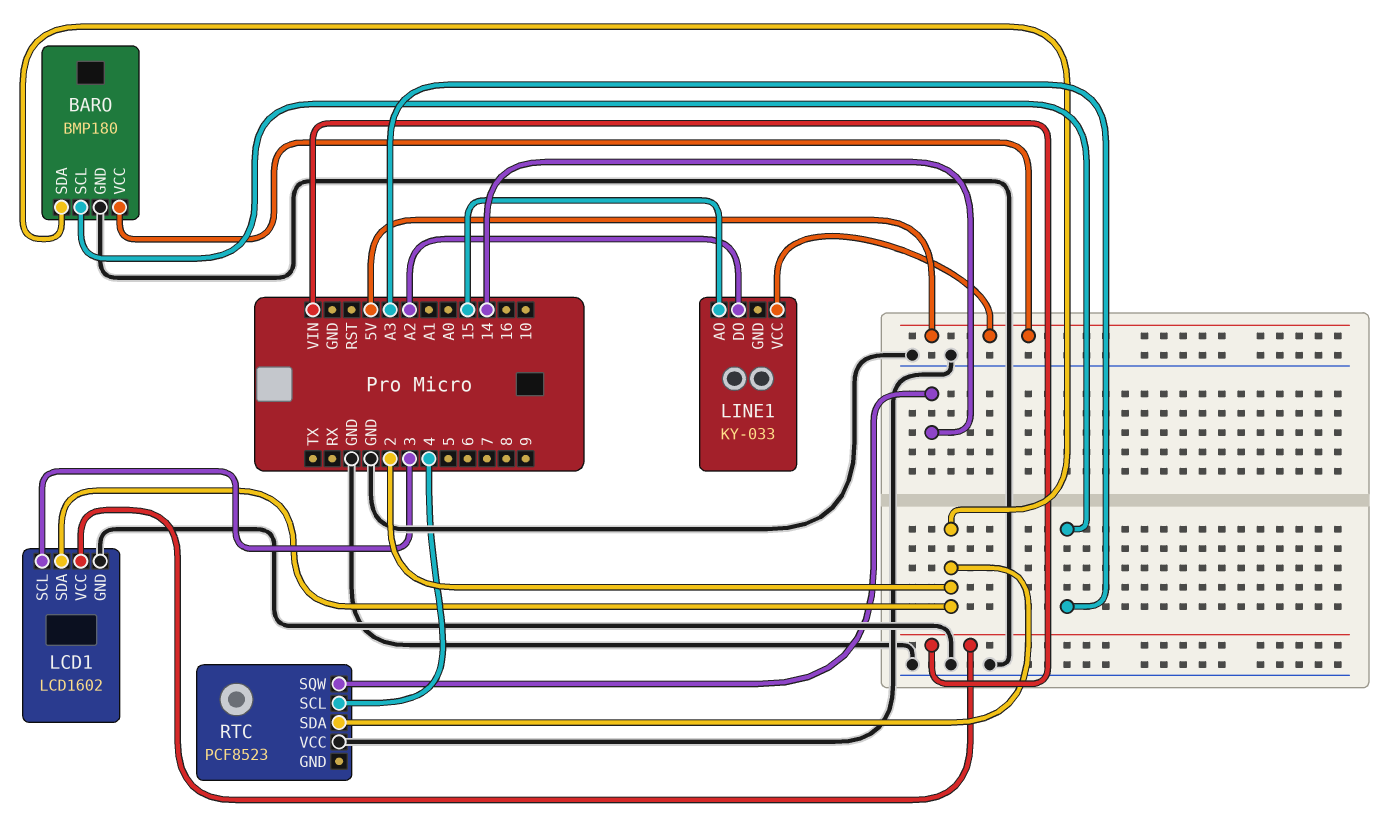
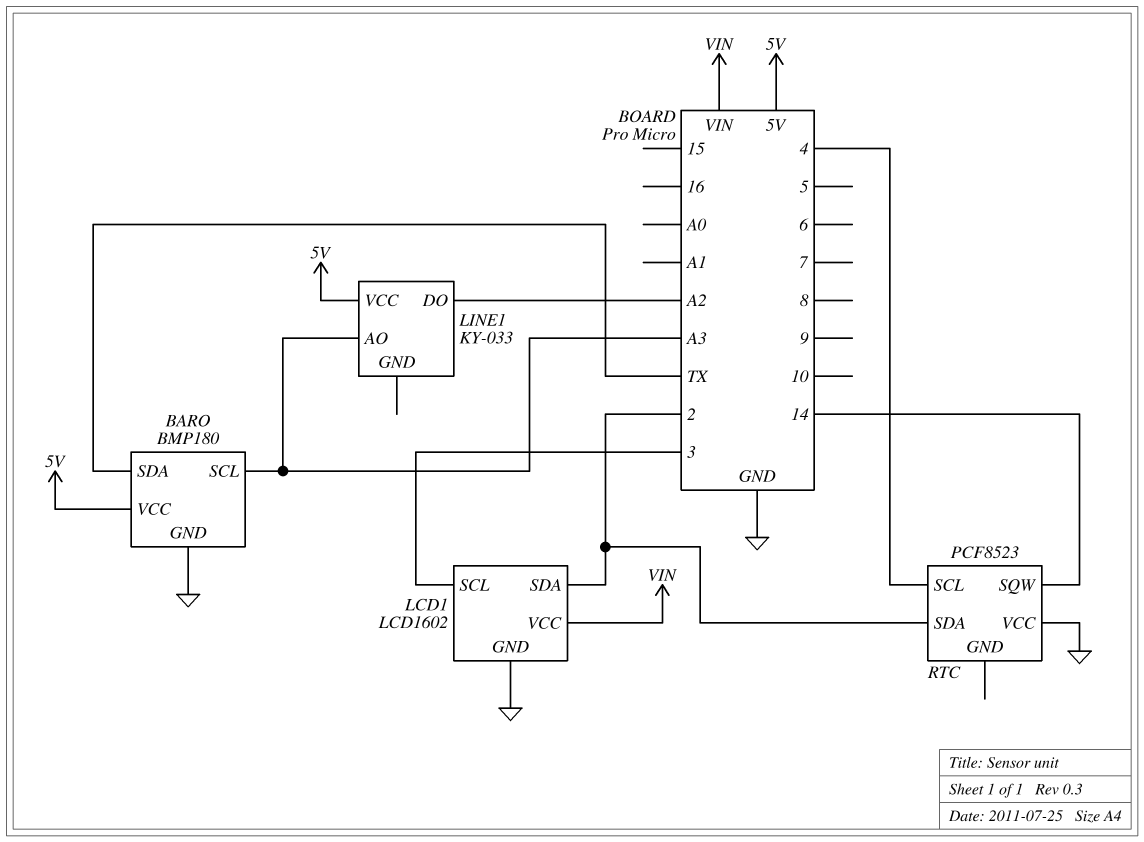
BARO pin SDA: 2 -> TX
LINE1 pin AO: 15 -> A3

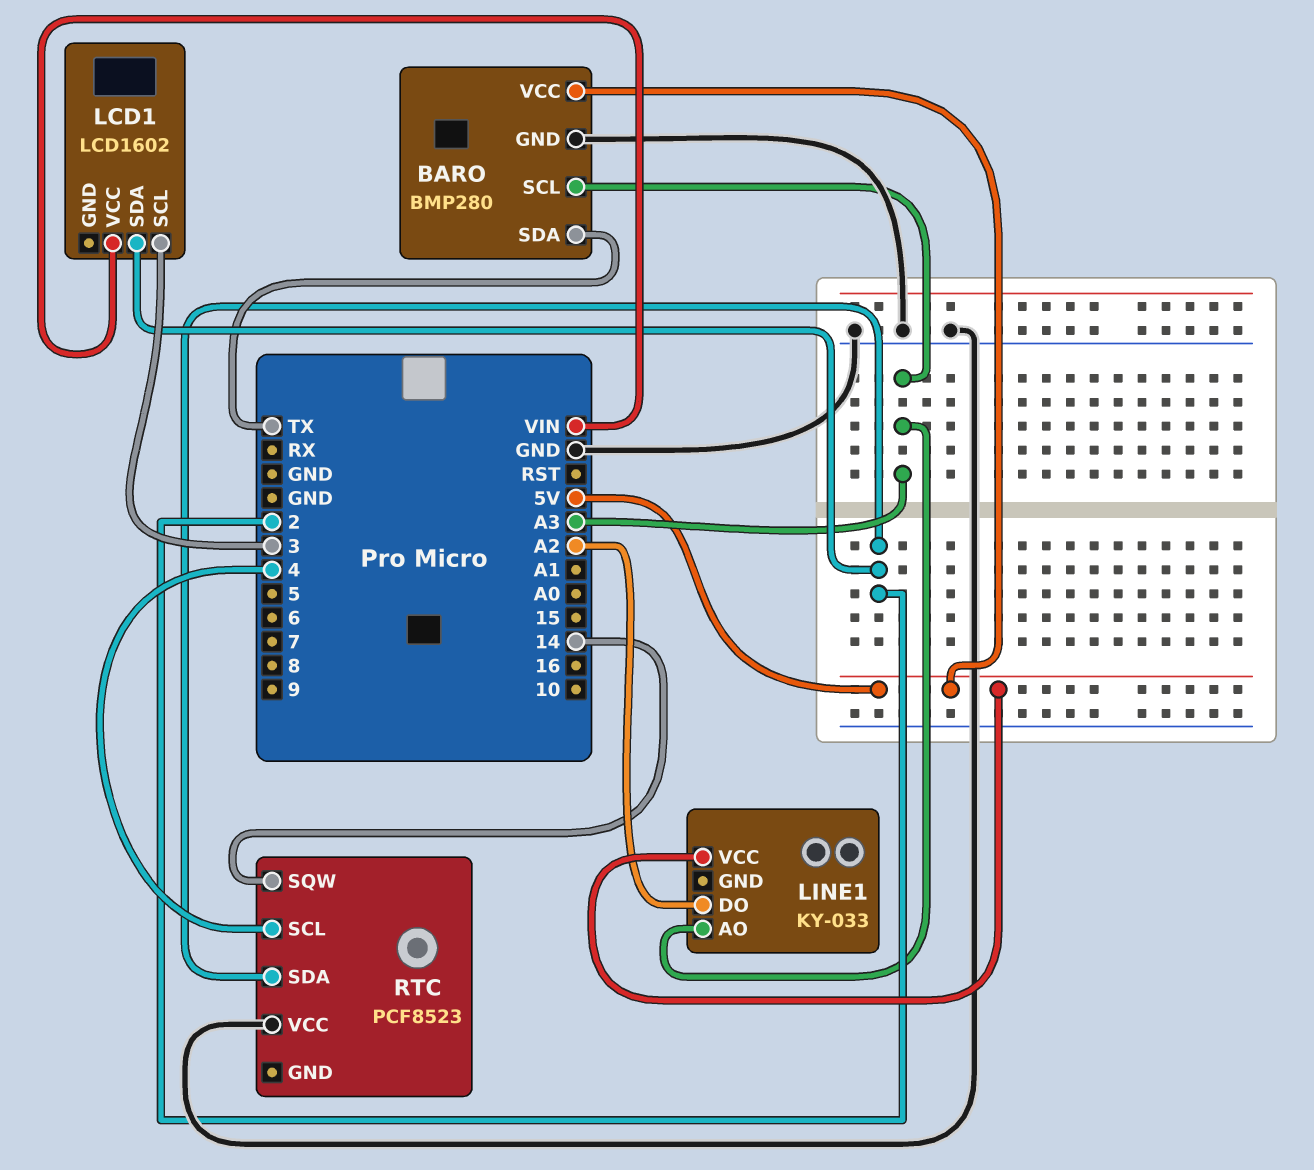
BARO: BMP180 -> BMP280
LCD1 pin GND: GND -> none

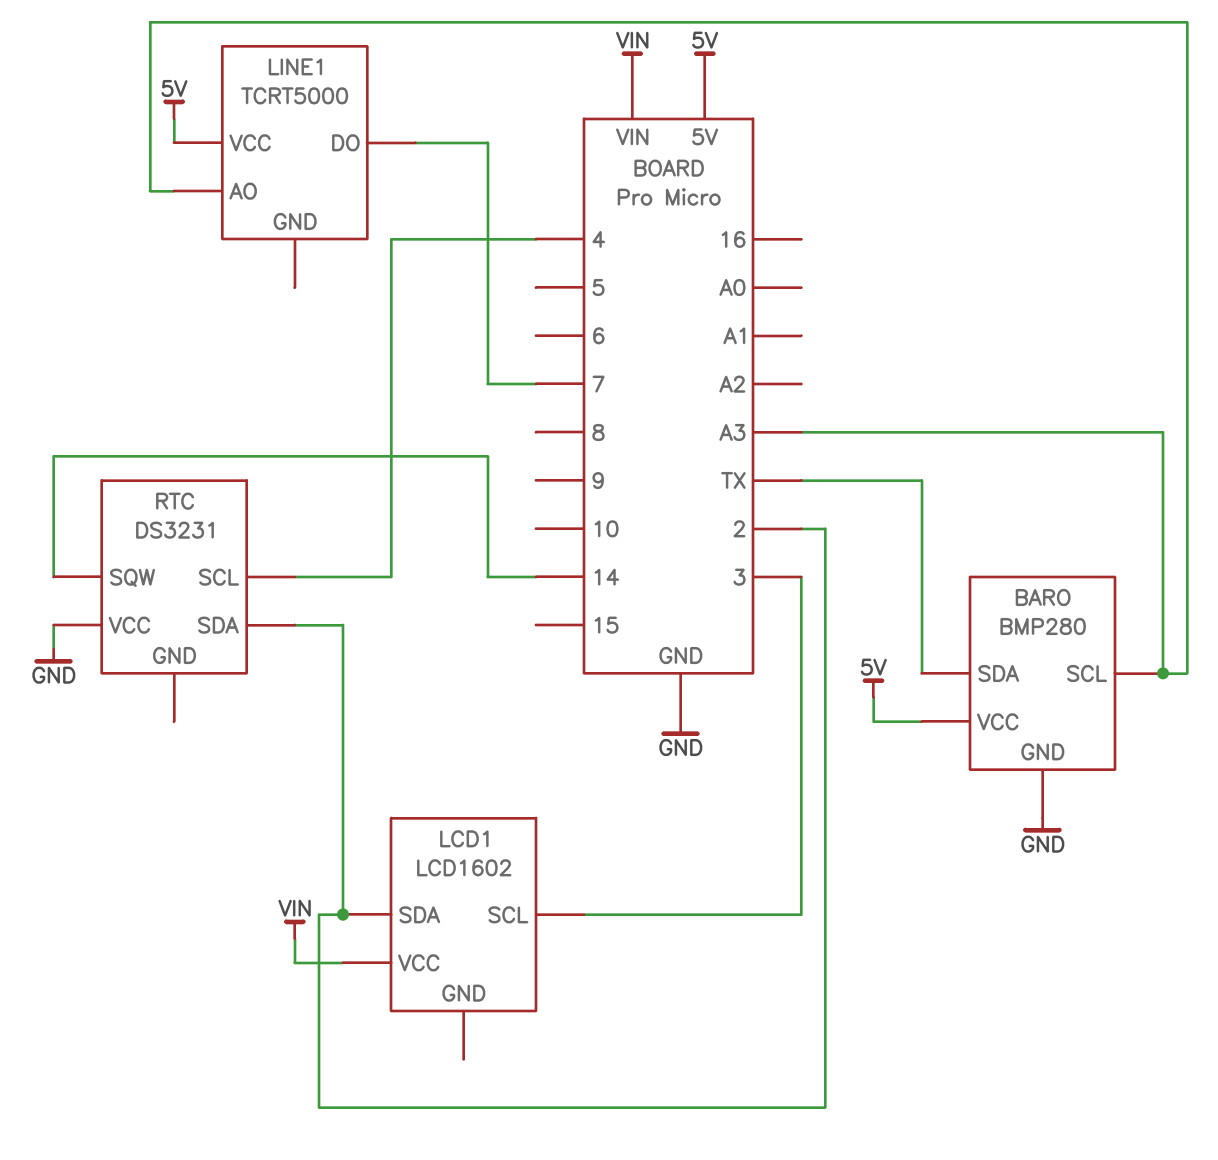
LINE1: KY-033 -> TCRT5000
LINE1 pin DO: A2 -> 7
RTC: PCF8523 -> DS3231

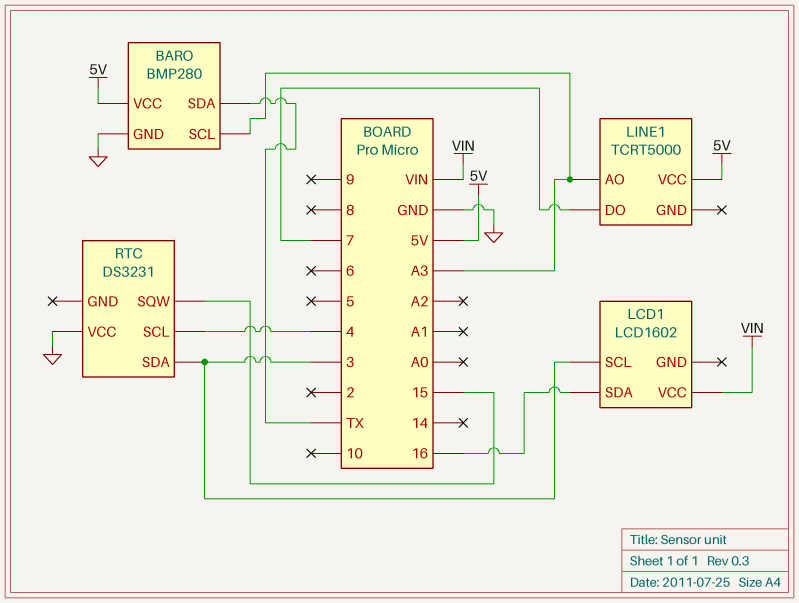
LCD1 pin SDA: 2 -> 16
RTC pin SDA: 2 -> 3
RTC pin SQW: 14 -> 15

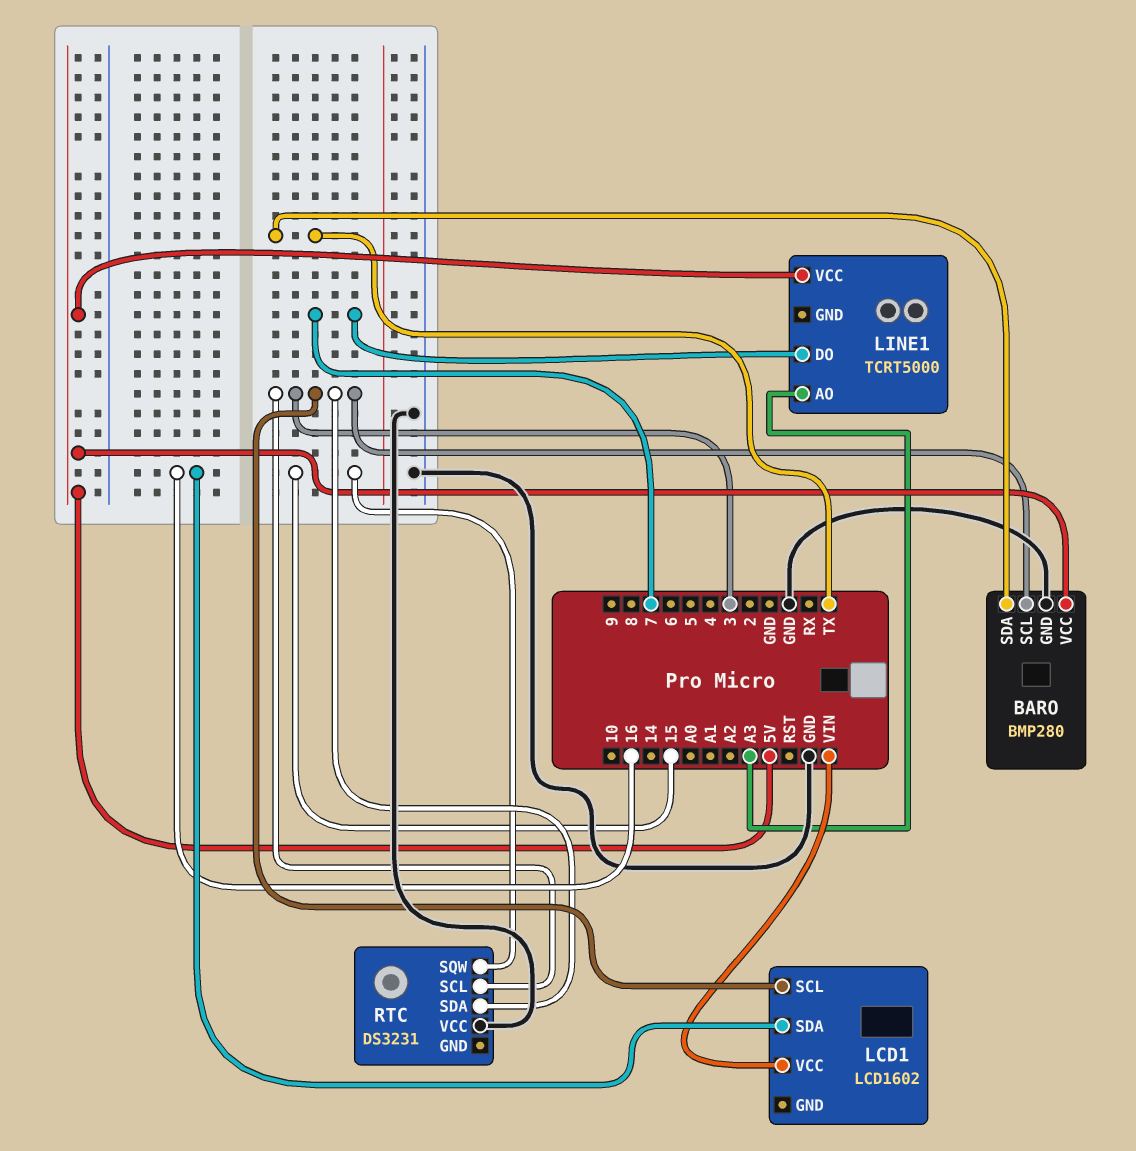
BARO pin SCL: A3 -> 3
RTC pin SCL: 4 -> 3

